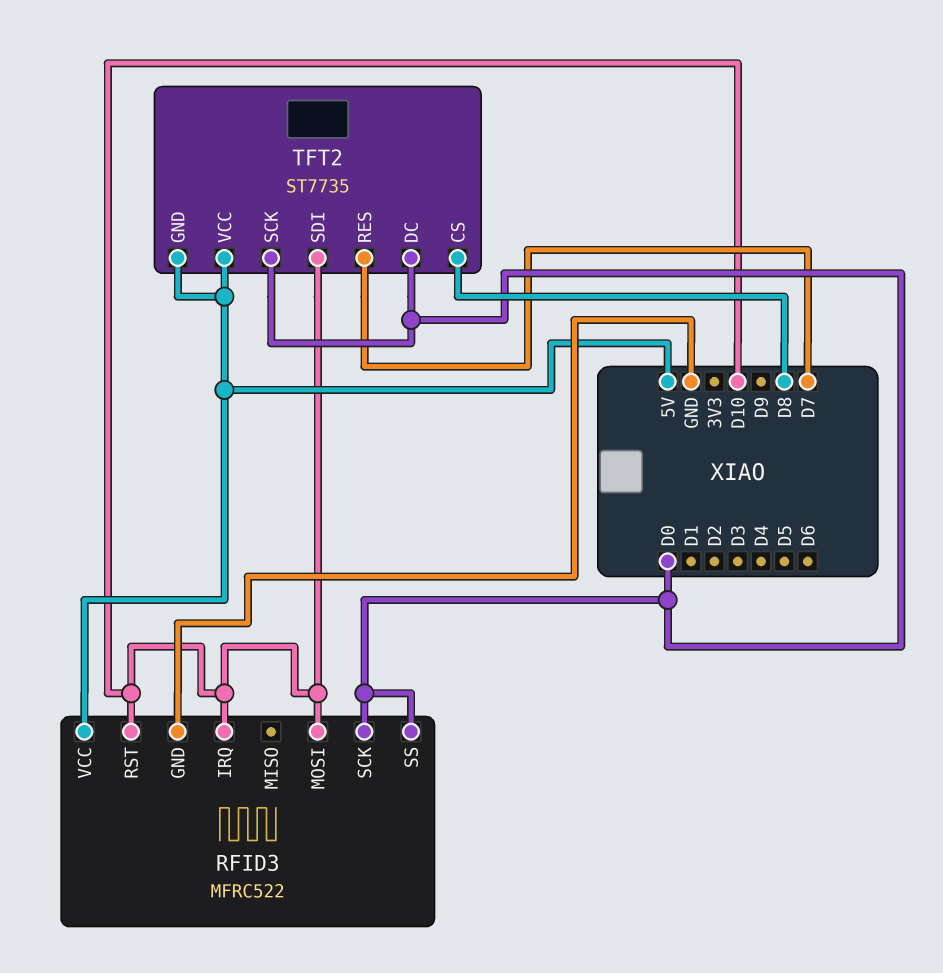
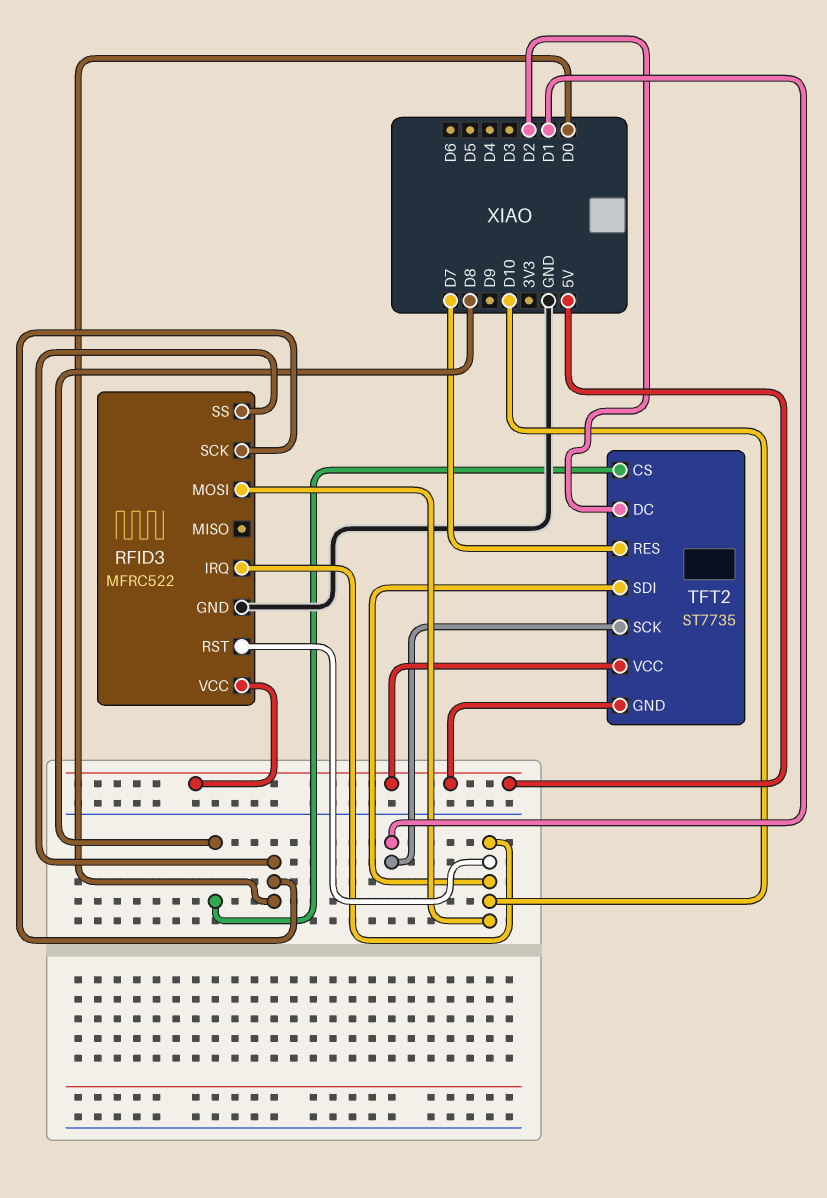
TFT2 pin DC: D0 -> D2
TFT2 pin SCK: D0 -> D1

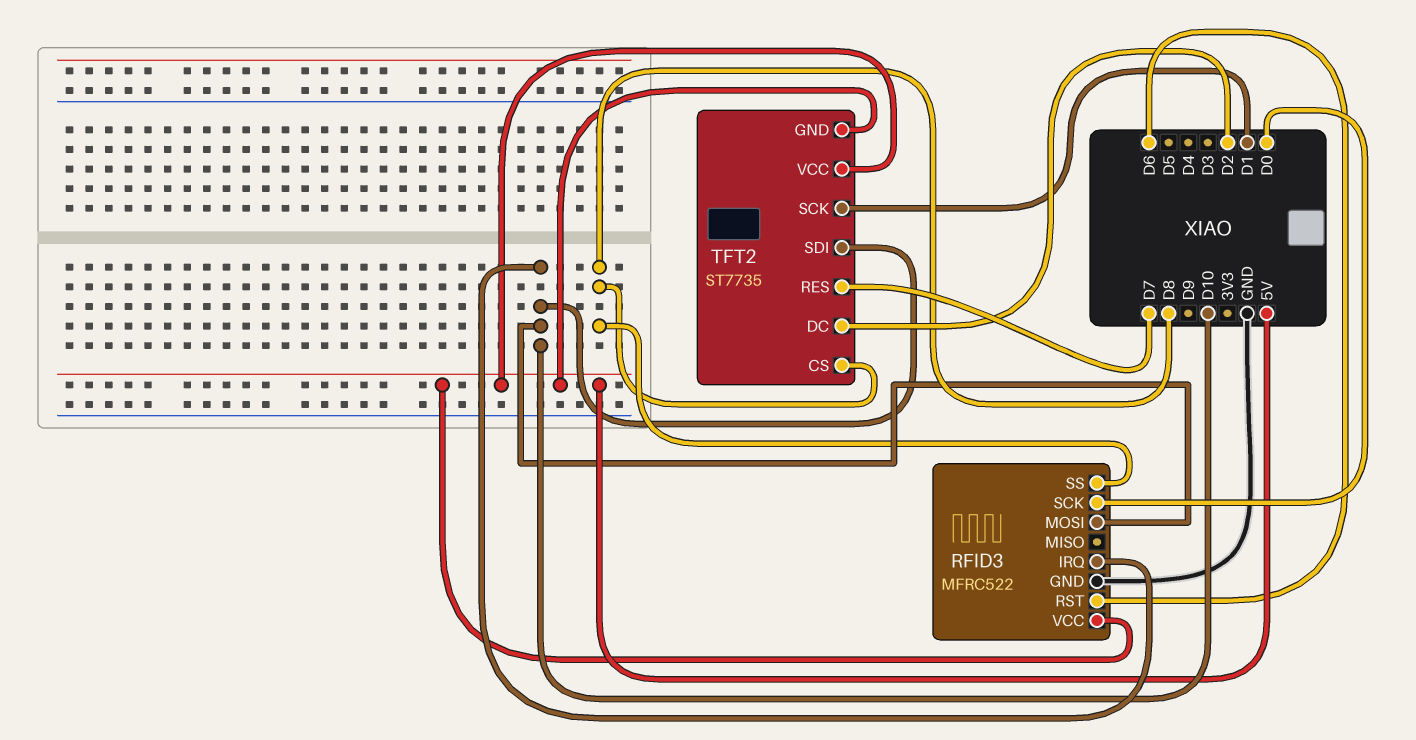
RFID3 pin RST: D10 -> D6
RFID3 pin SS: D0 -> D8

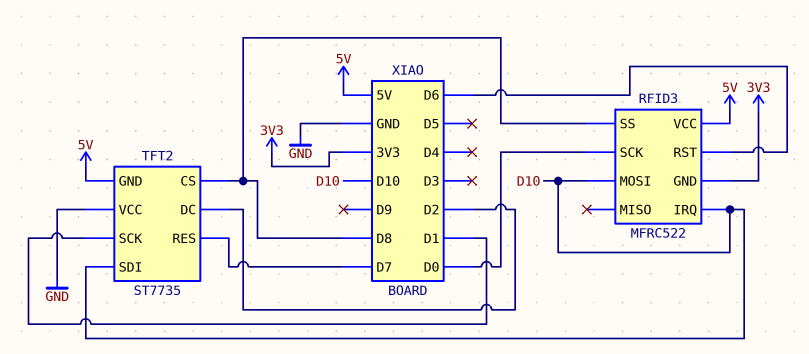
RFID3 pin GND: GND -> 3V3
TFT2 pin VCC: 5V -> GND

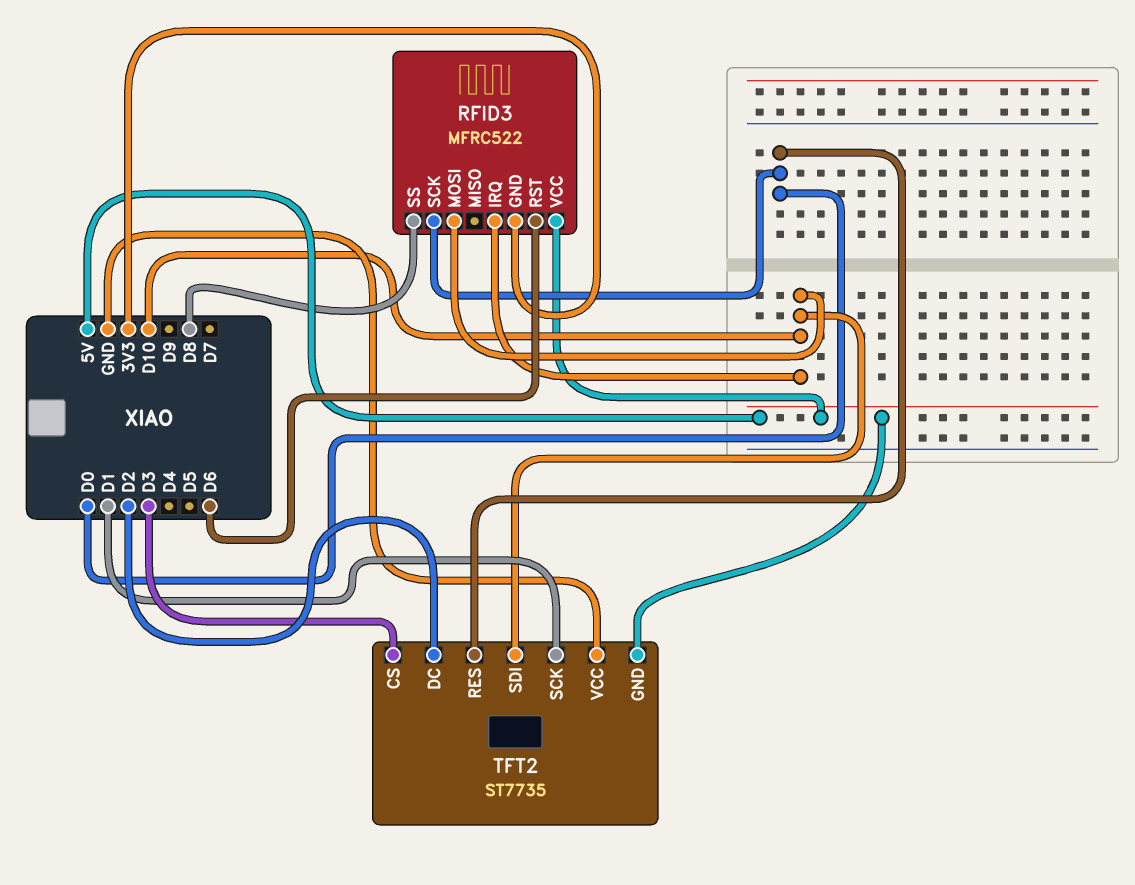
TFT2 pin CS: D8 -> D3
TFT2 pin RES: D7 -> D0

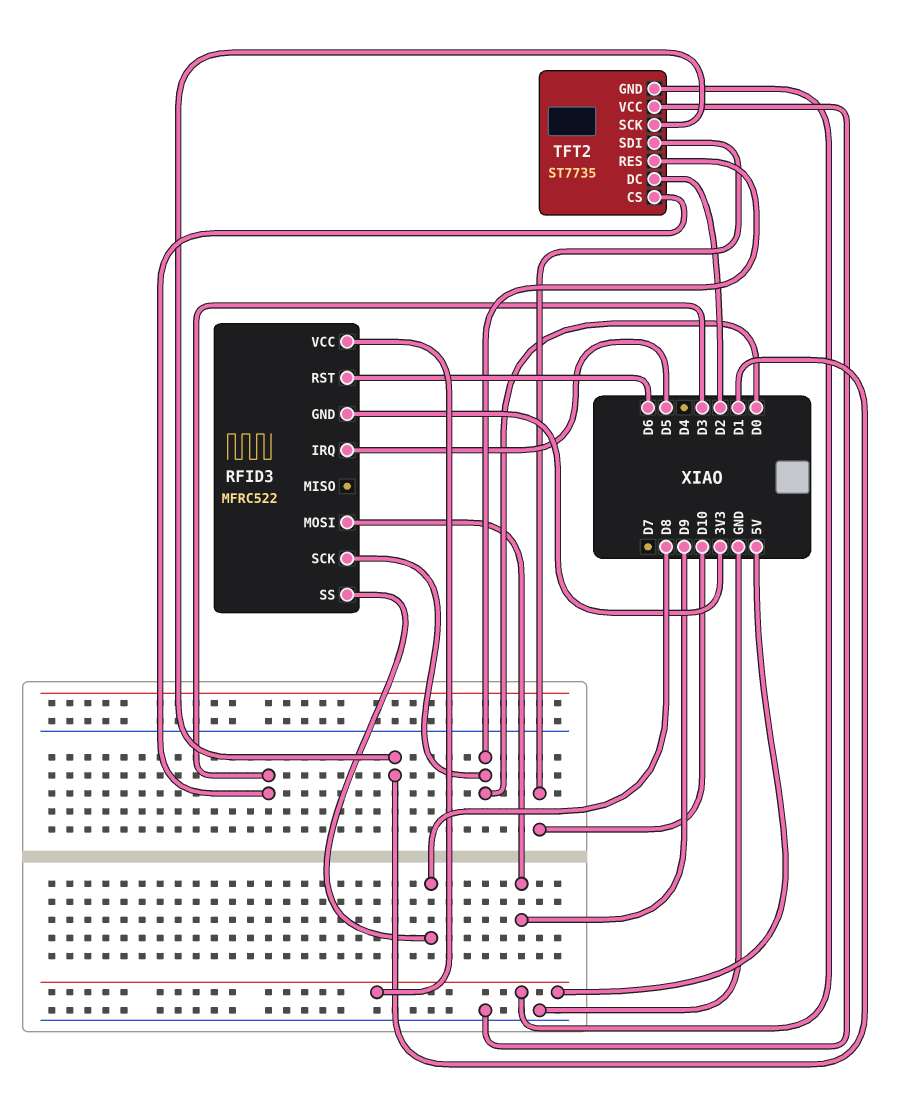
RFID3 pin IRQ: D10 -> D5
RFID3 pin MOSI: D10 -> D9

